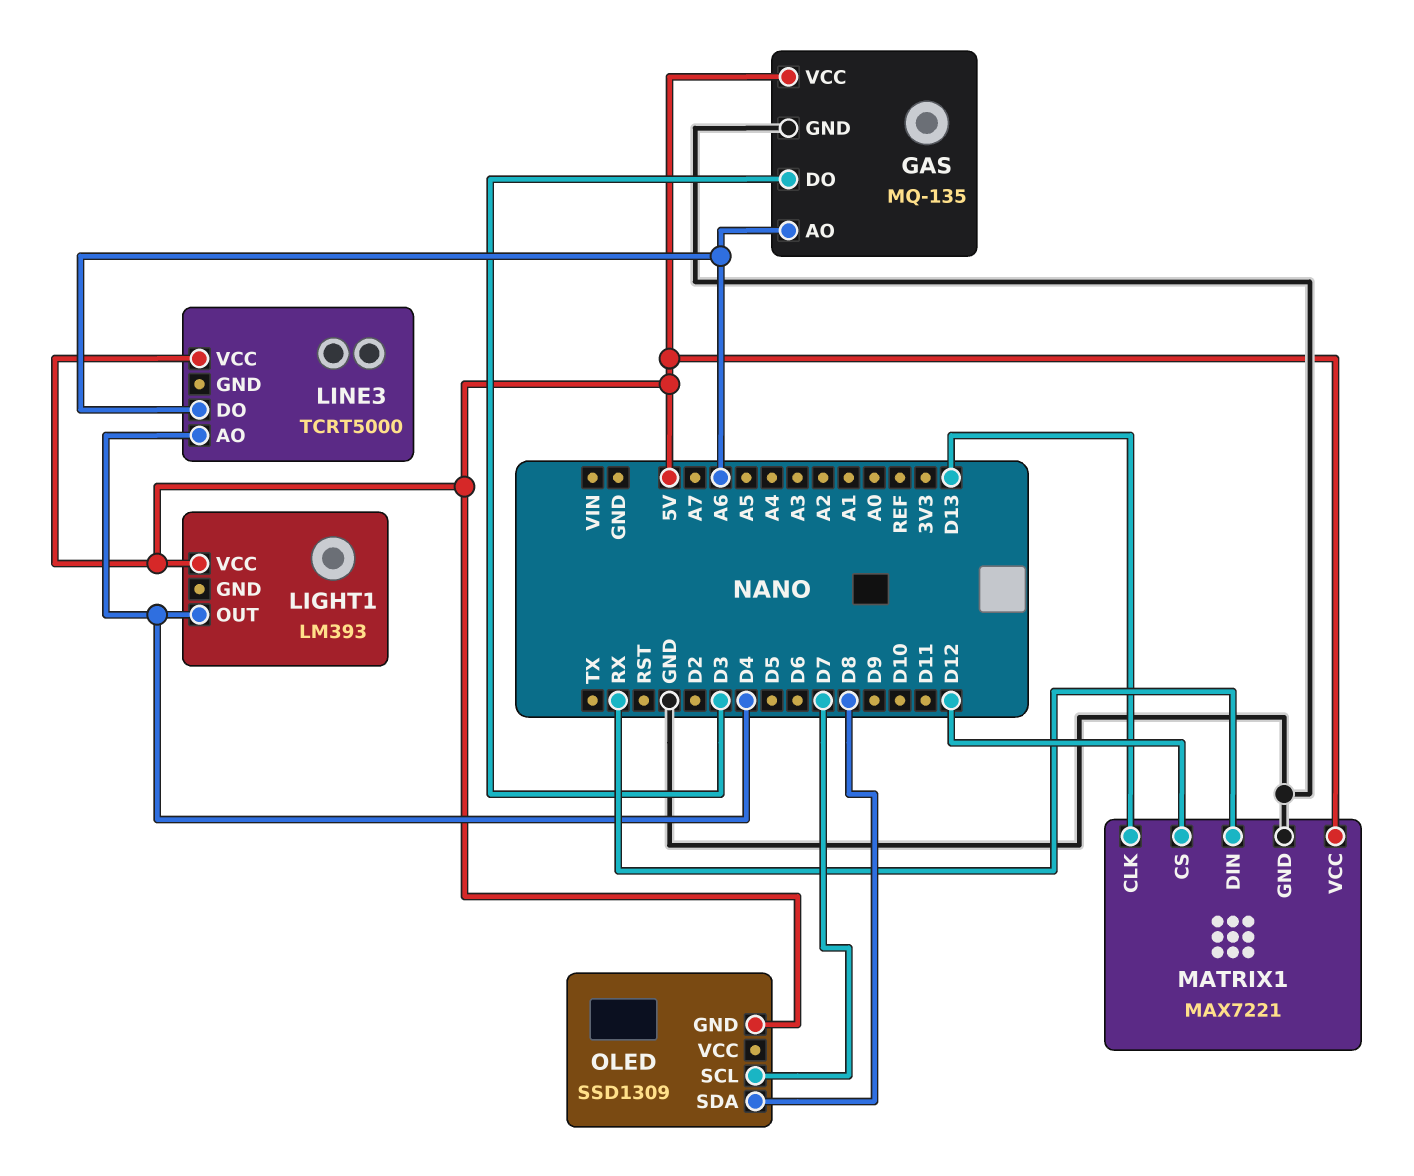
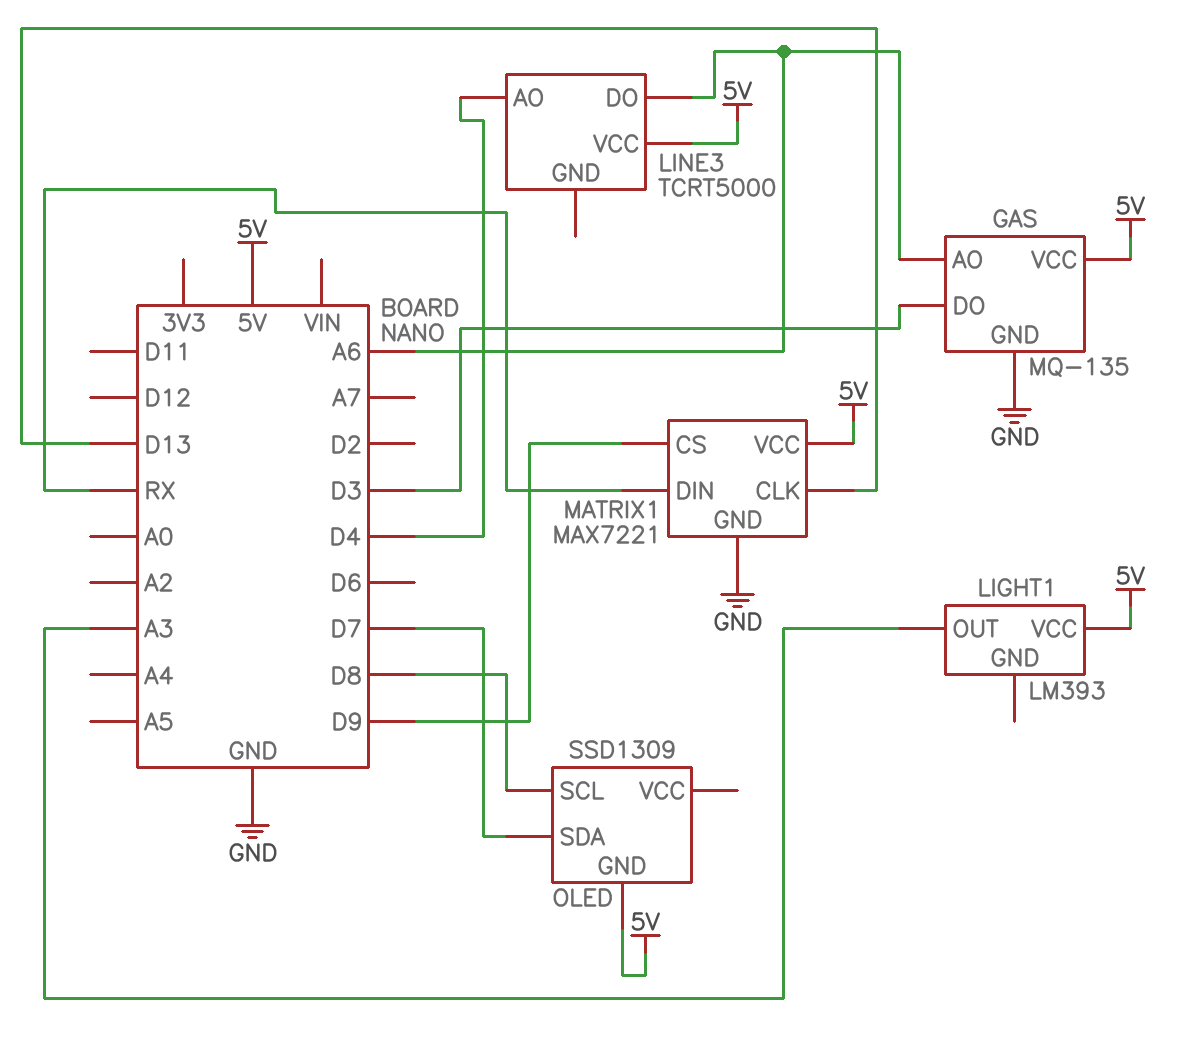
LIGHT1 pin OUT: D4 -> A3
MATRIX1 pin CS: D12 -> D9
OLED pin SCL: D7 -> D8
OLED pin SDA: D8 -> D7

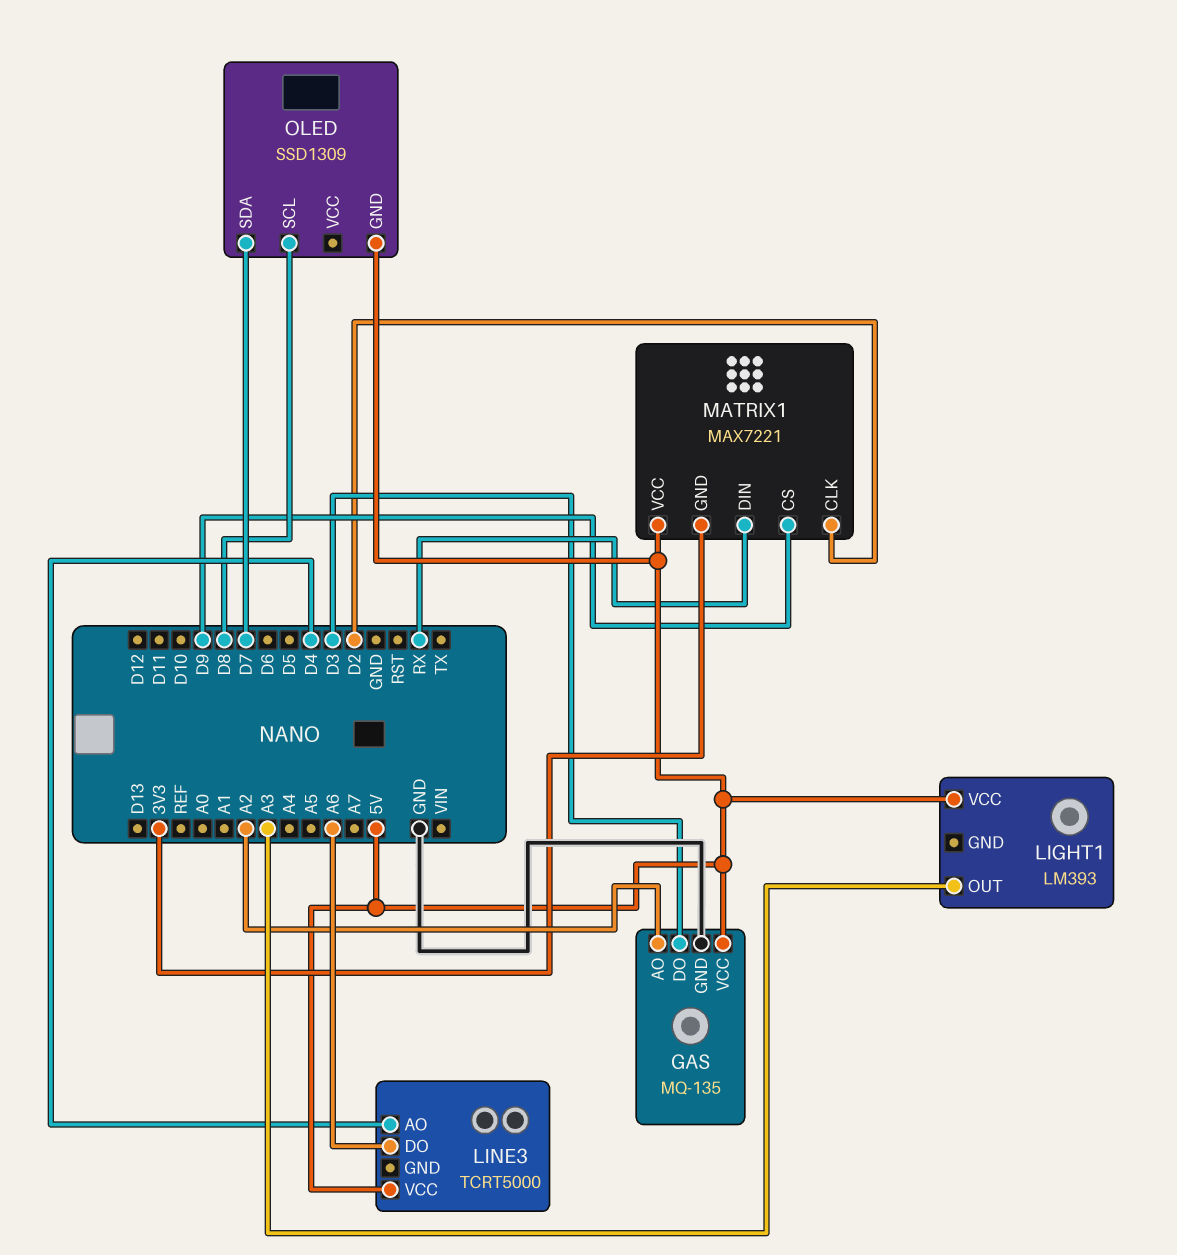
GAS pin AO: A6 -> A2
MATRIX1 pin CLK: D13 -> D2
MATRIX1 pin GND: GND -> 3V3

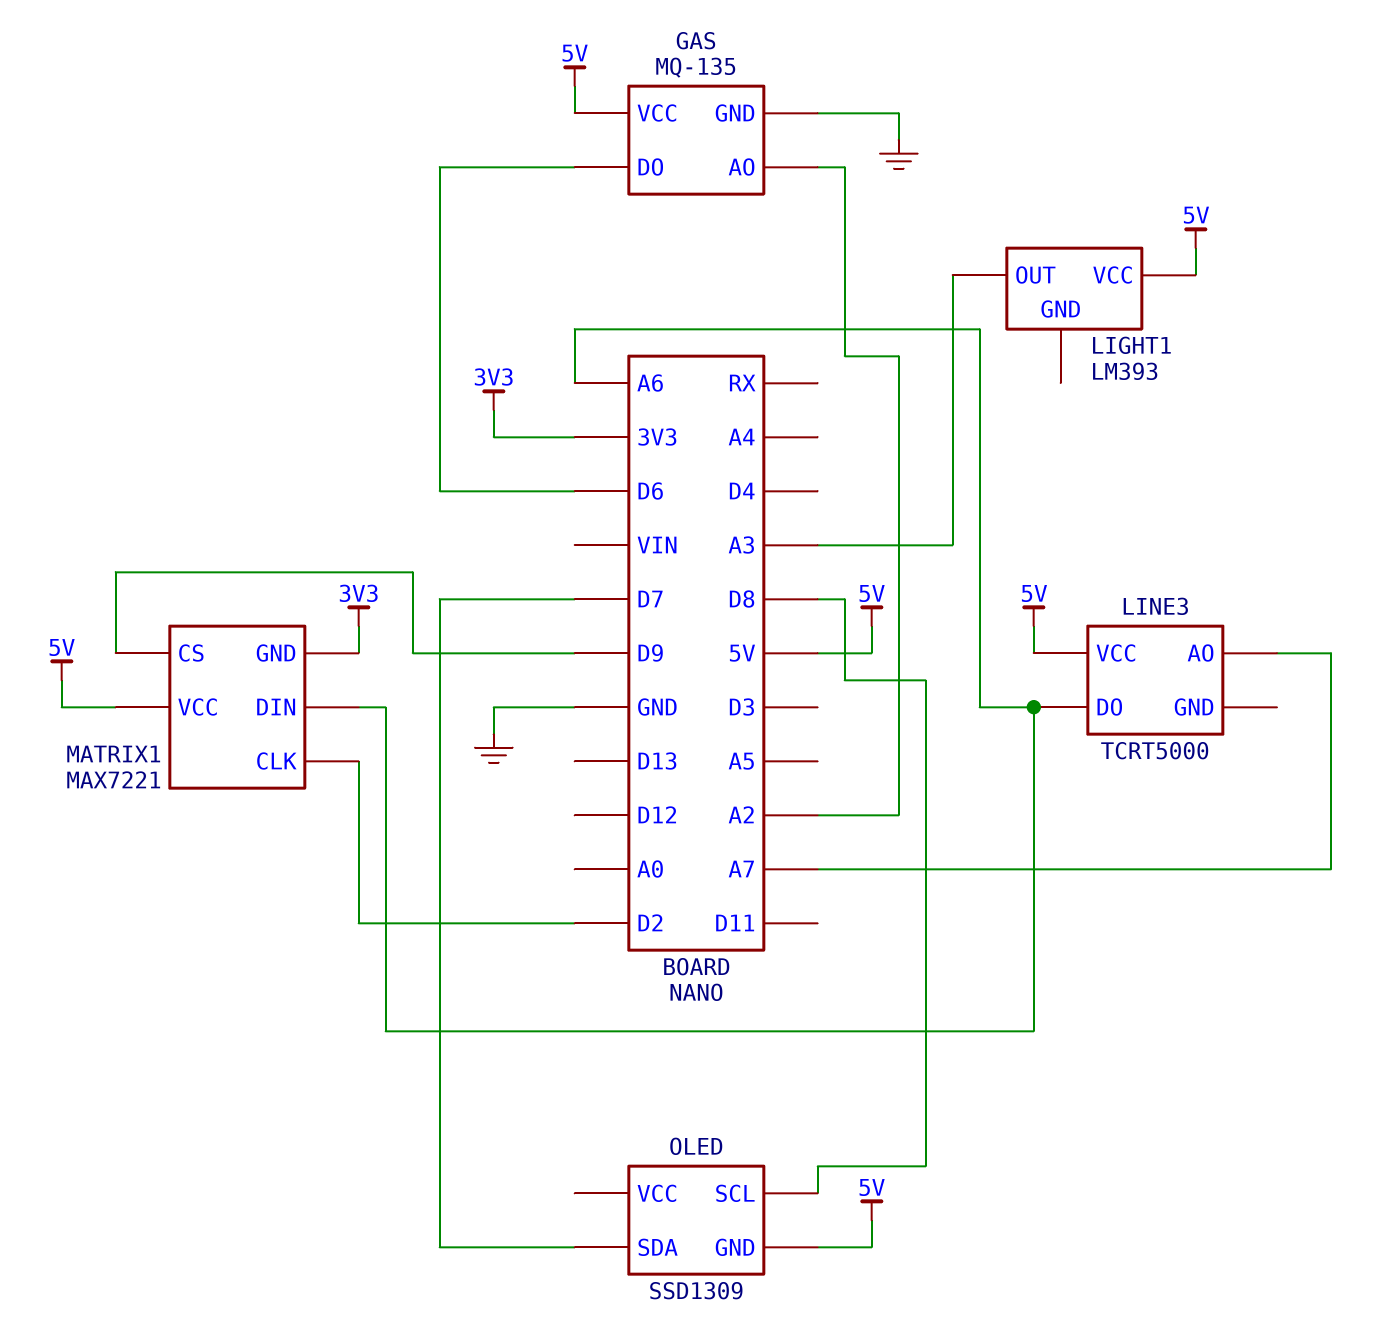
GAS pin DO: D3 -> D6
LINE3 pin AO: D4 -> A7
MATRIX1 pin DIN: RX -> A6

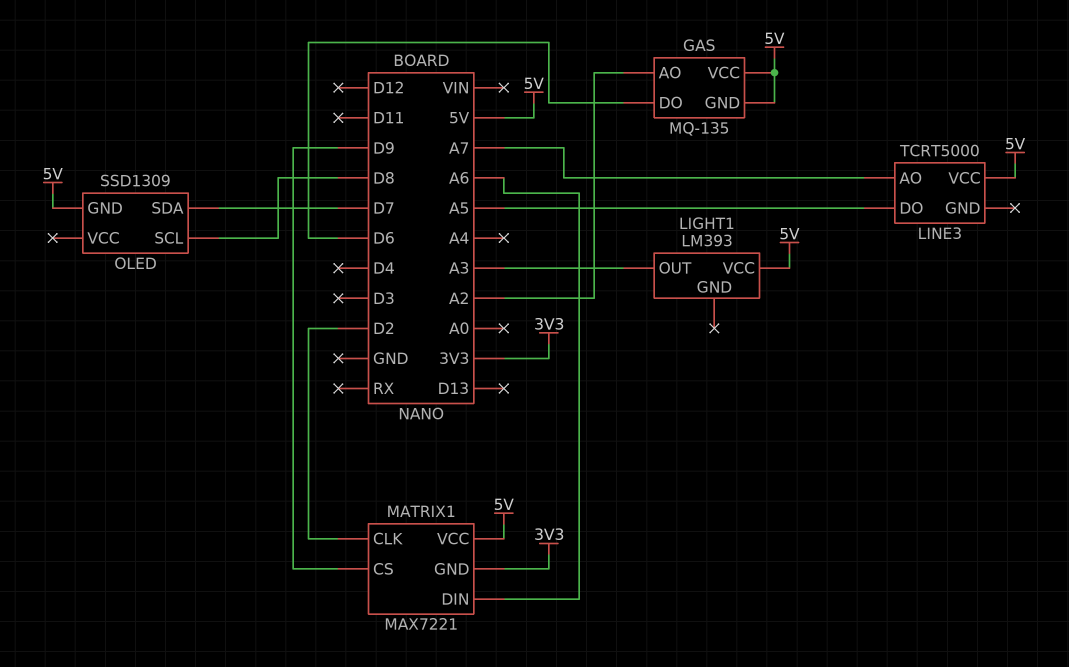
GAS pin GND: GND -> 5V
LINE3 pin DO: A6 -> A5

